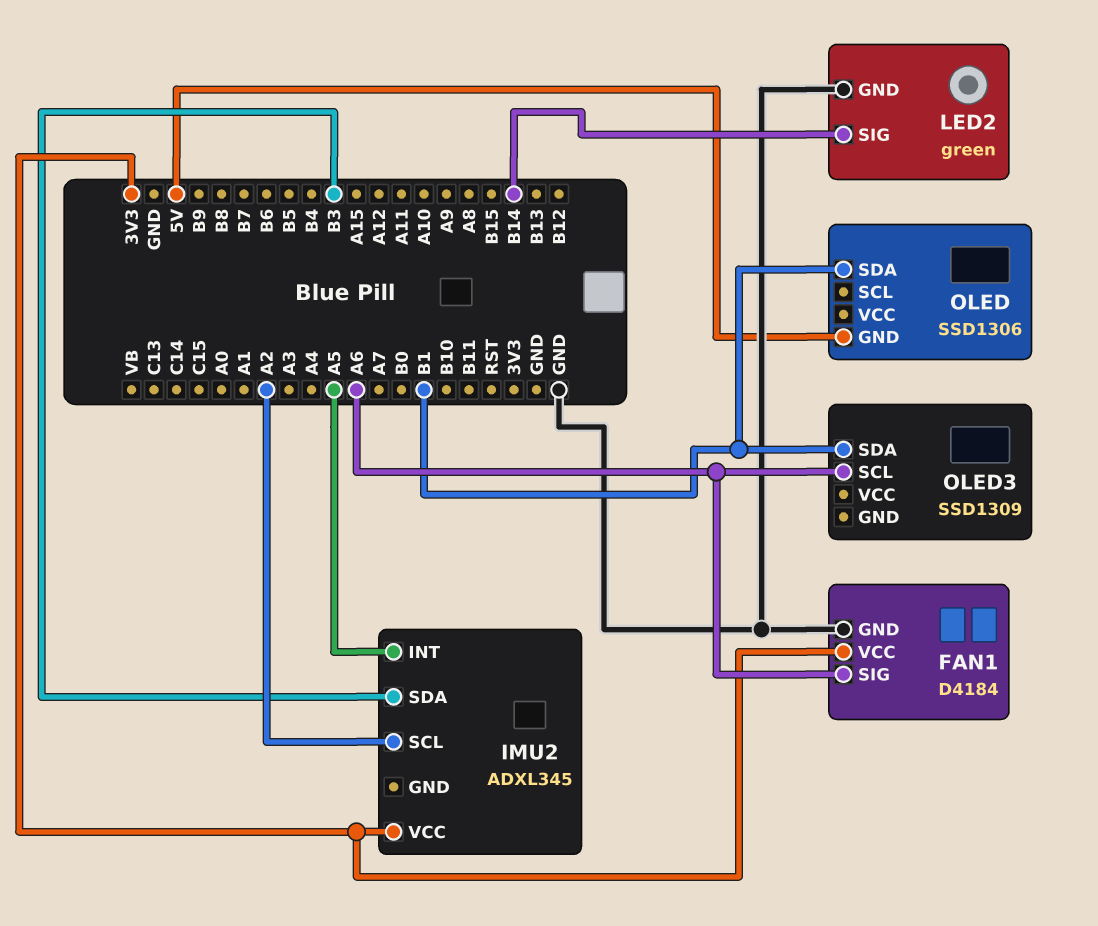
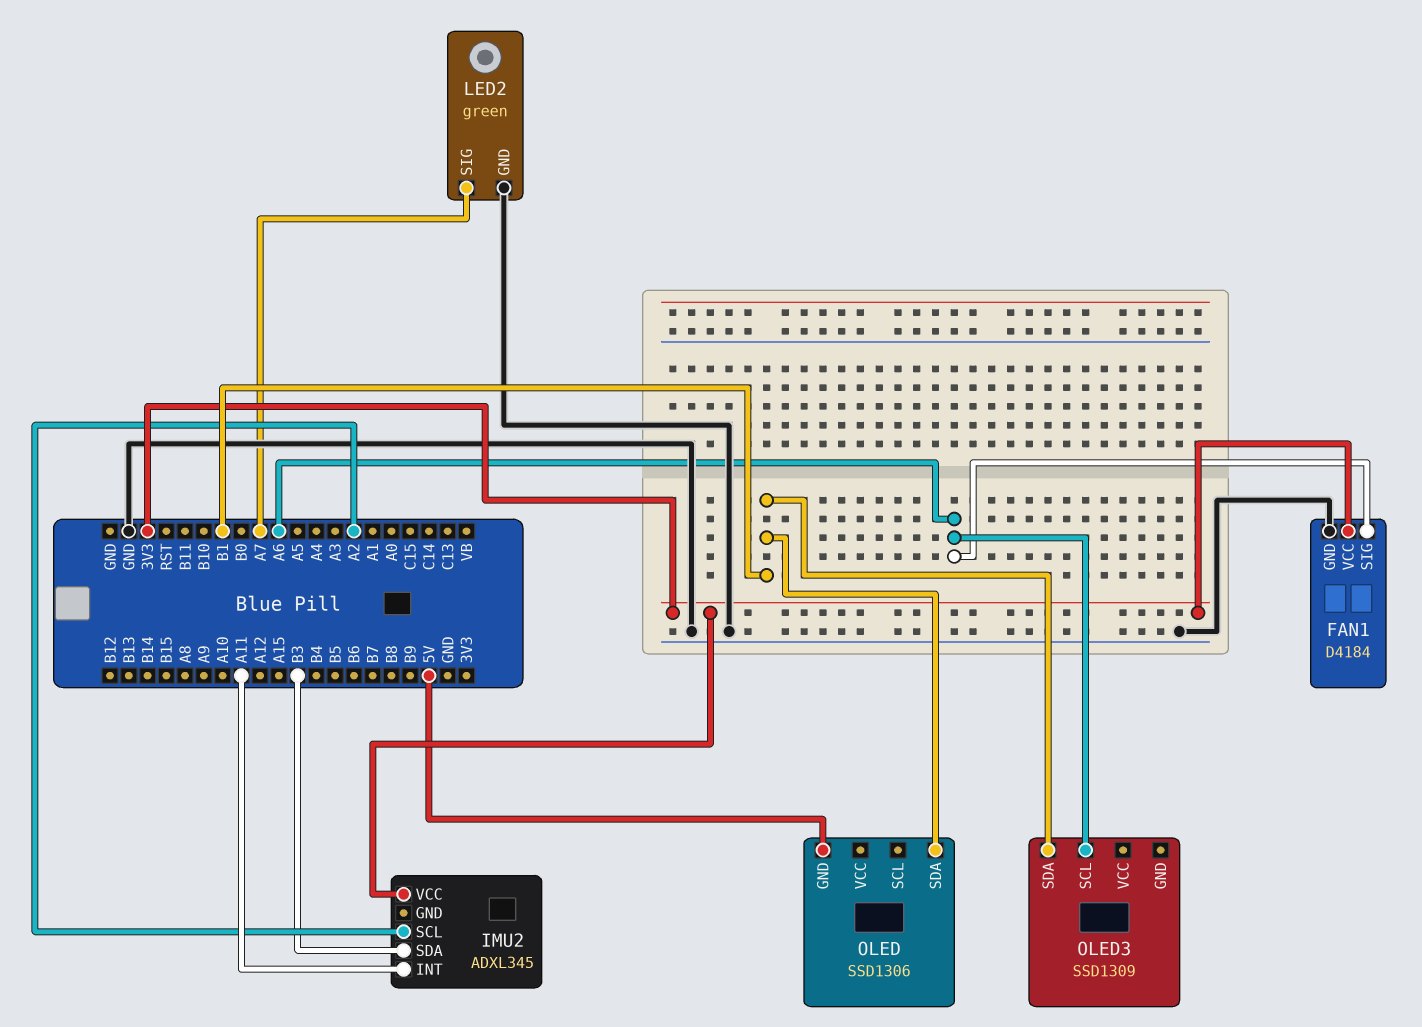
IMU2 pin INT: A5 -> A11
LED2 pin SIG: B14 -> A7

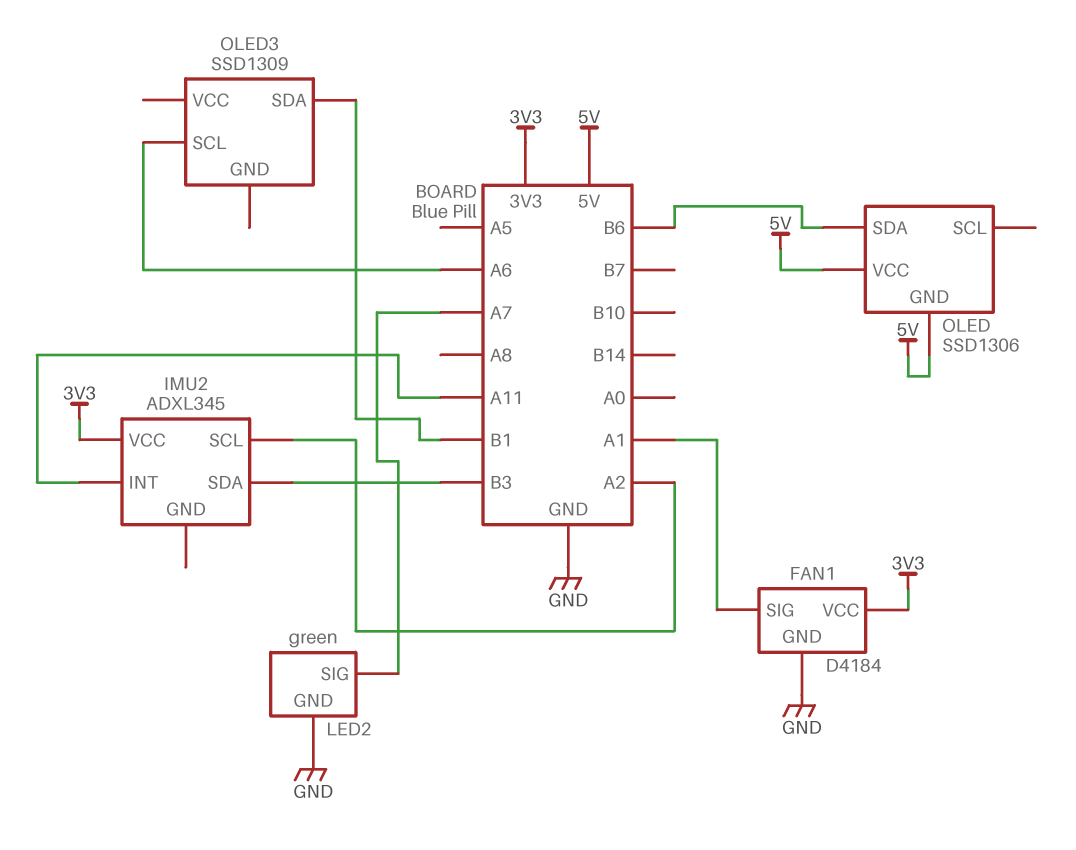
FAN1 pin SIG: A6 -> A1
OLED pin SDA: B1 -> B6
OLED pin VCC: none -> 5V

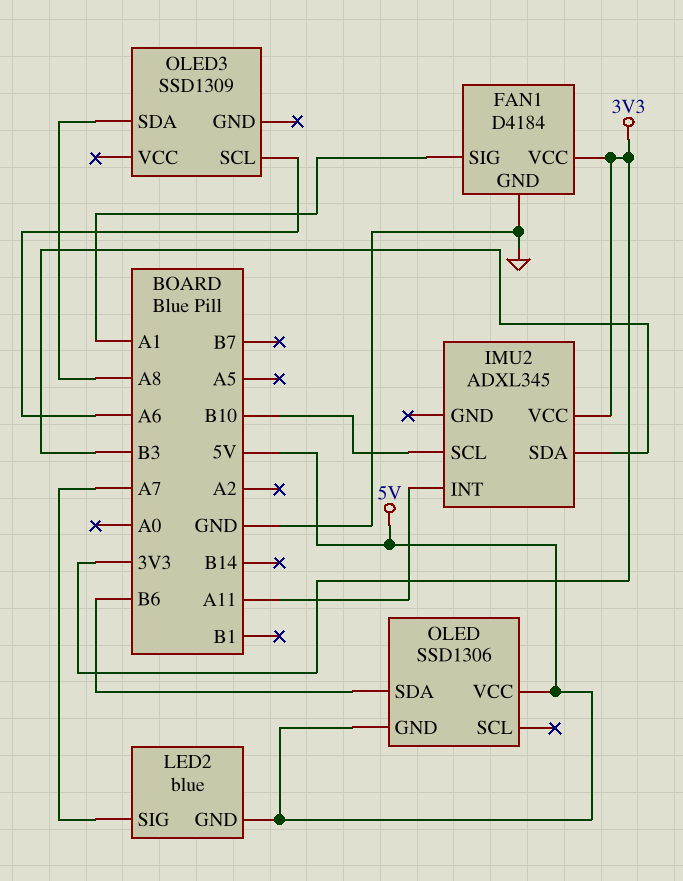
IMU2 pin SCL: A2 -> B10
LED2: green -> blue
LED2 pin GND: GND -> 5V
OLED3 pin SDA: B1 -> A8

